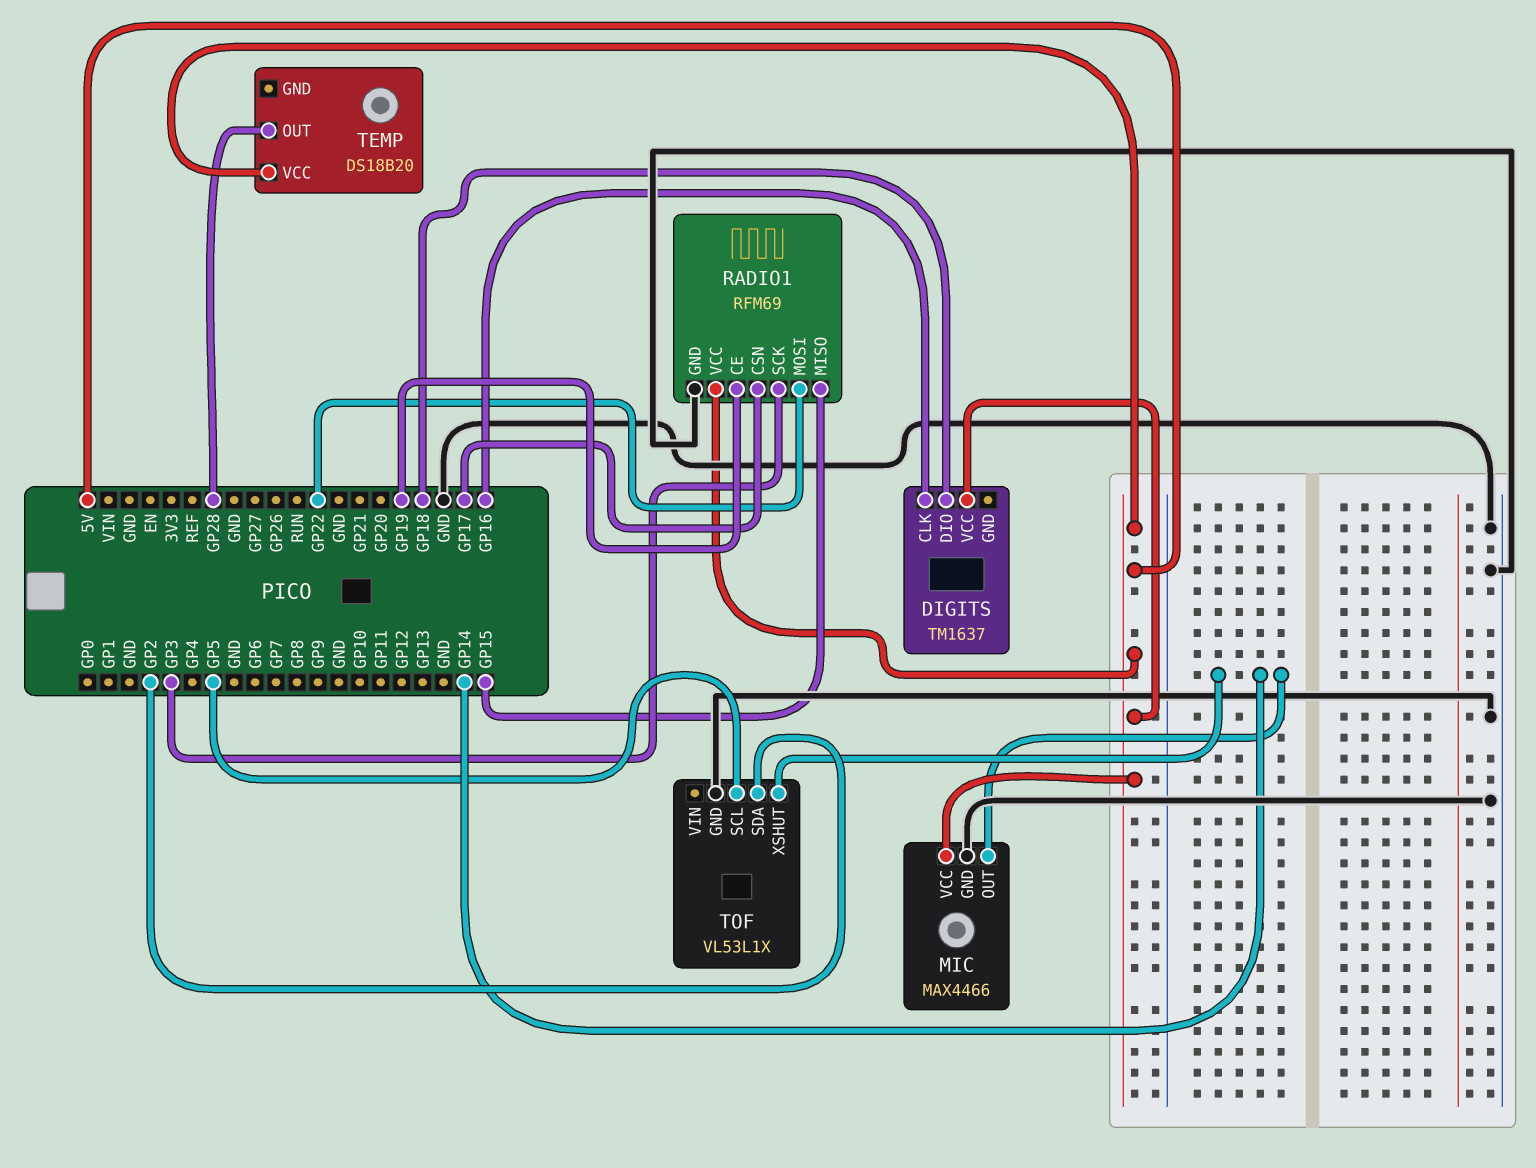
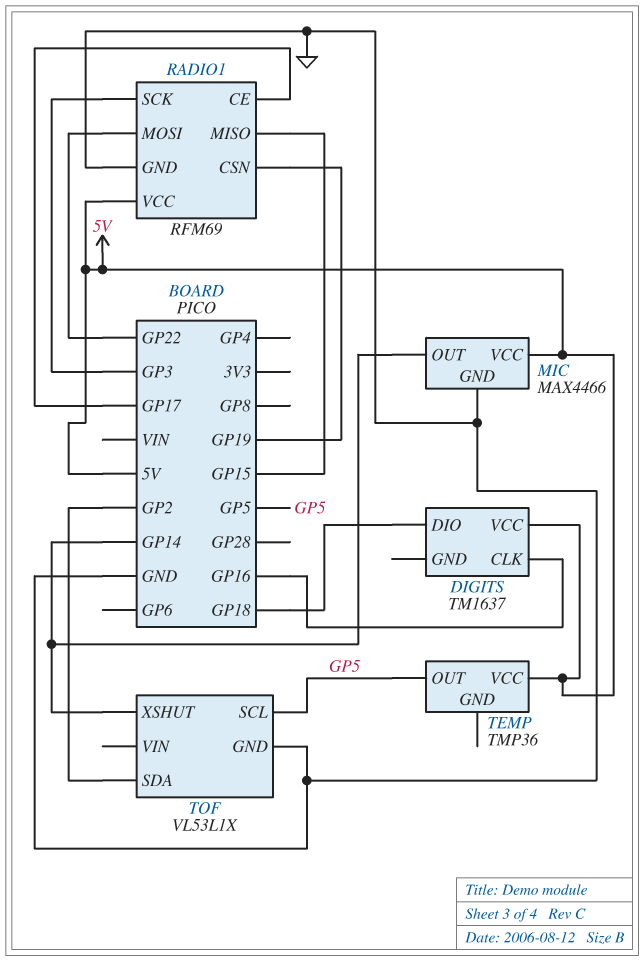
RADIO1 pin CE: GP19 -> GP17
RADIO1 pin CSN: GP17 -> GP19
TEMP: DS18B20 -> TMP36
TEMP pin OUT: GP28 -> GP5

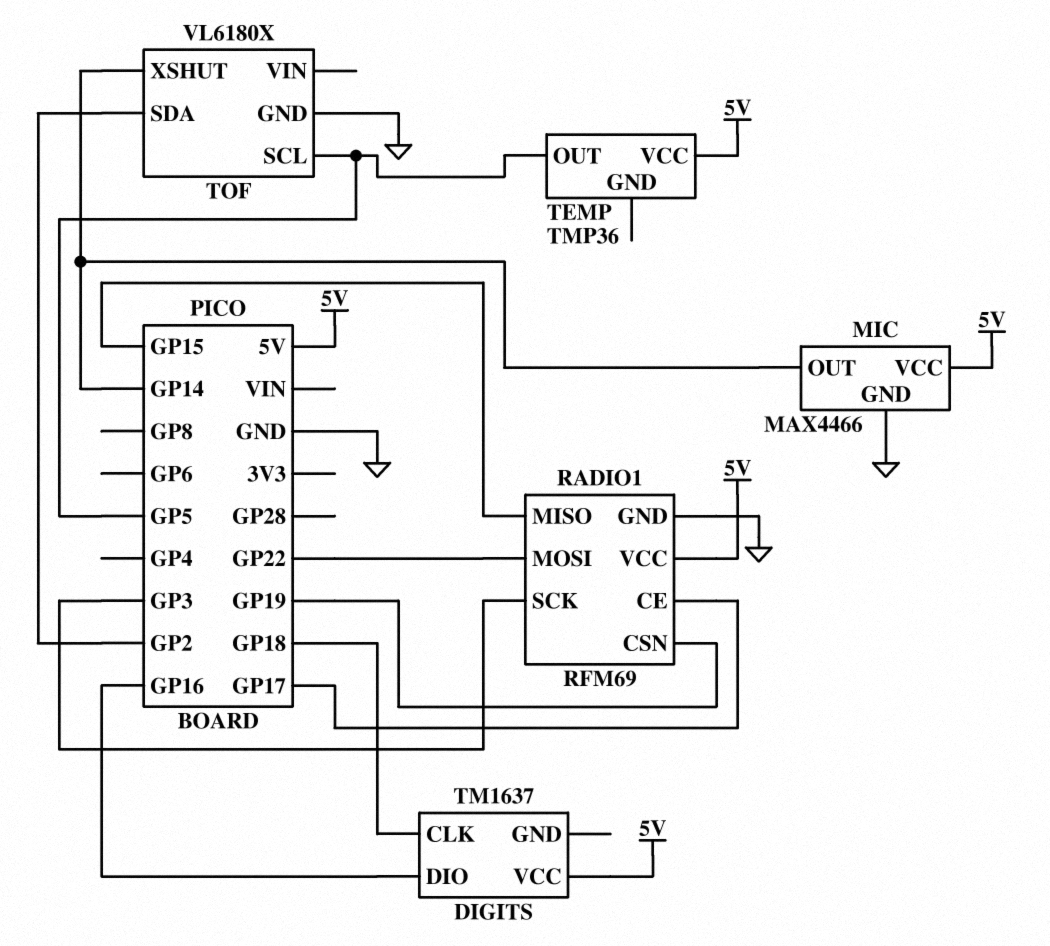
DIGITS pin CLK: GP16 -> GP18
DIGITS pin DIO: GP18 -> GP16
TOF: VL53L1X -> VL6180X

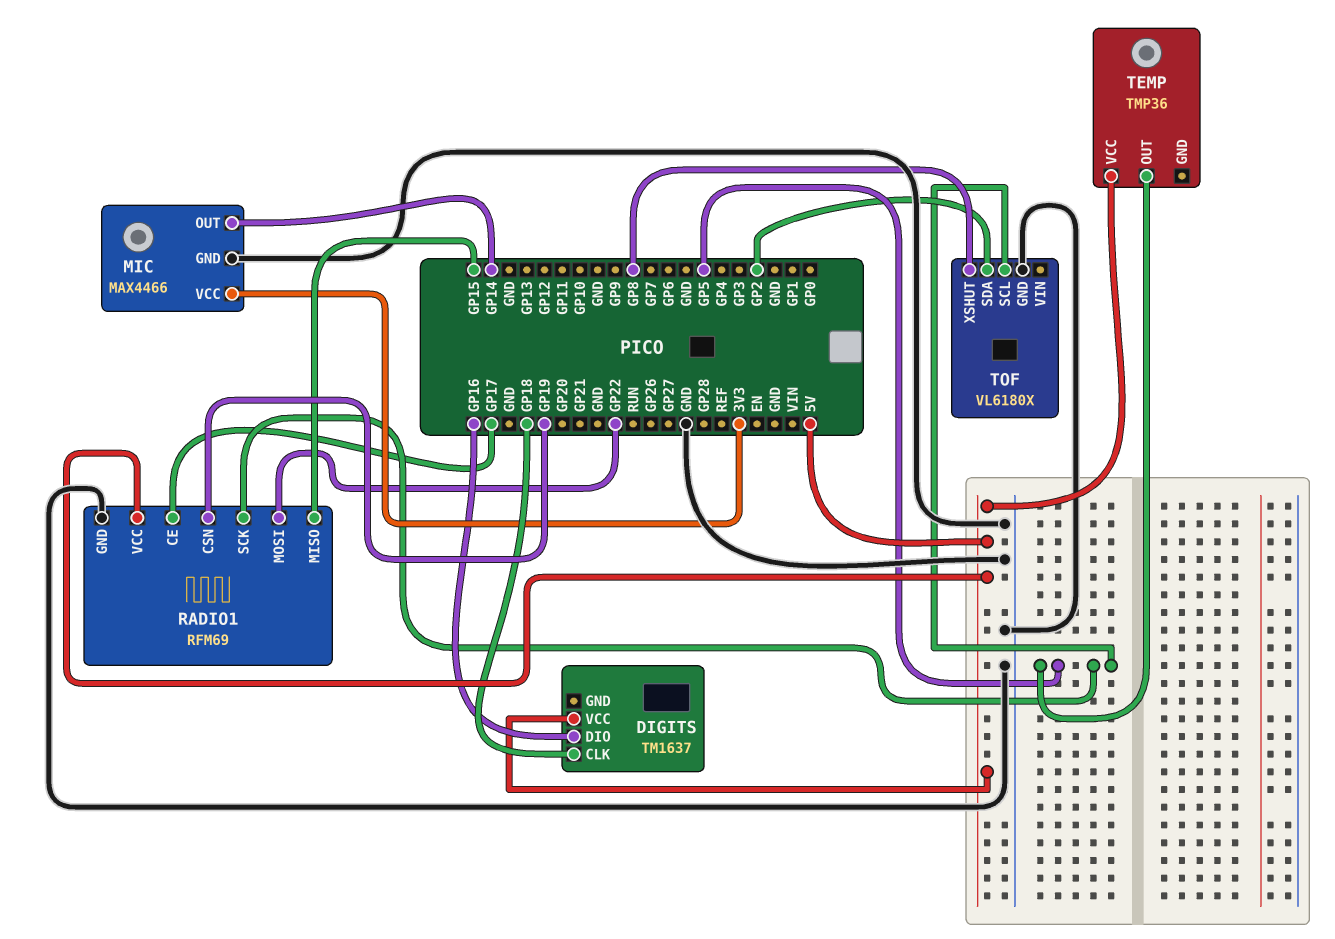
MIC pin VCC: 5V -> 3V3
RADIO1 pin SCK: GP3 -> GP5
TOF pin XSHUT: GP14 -> GP8

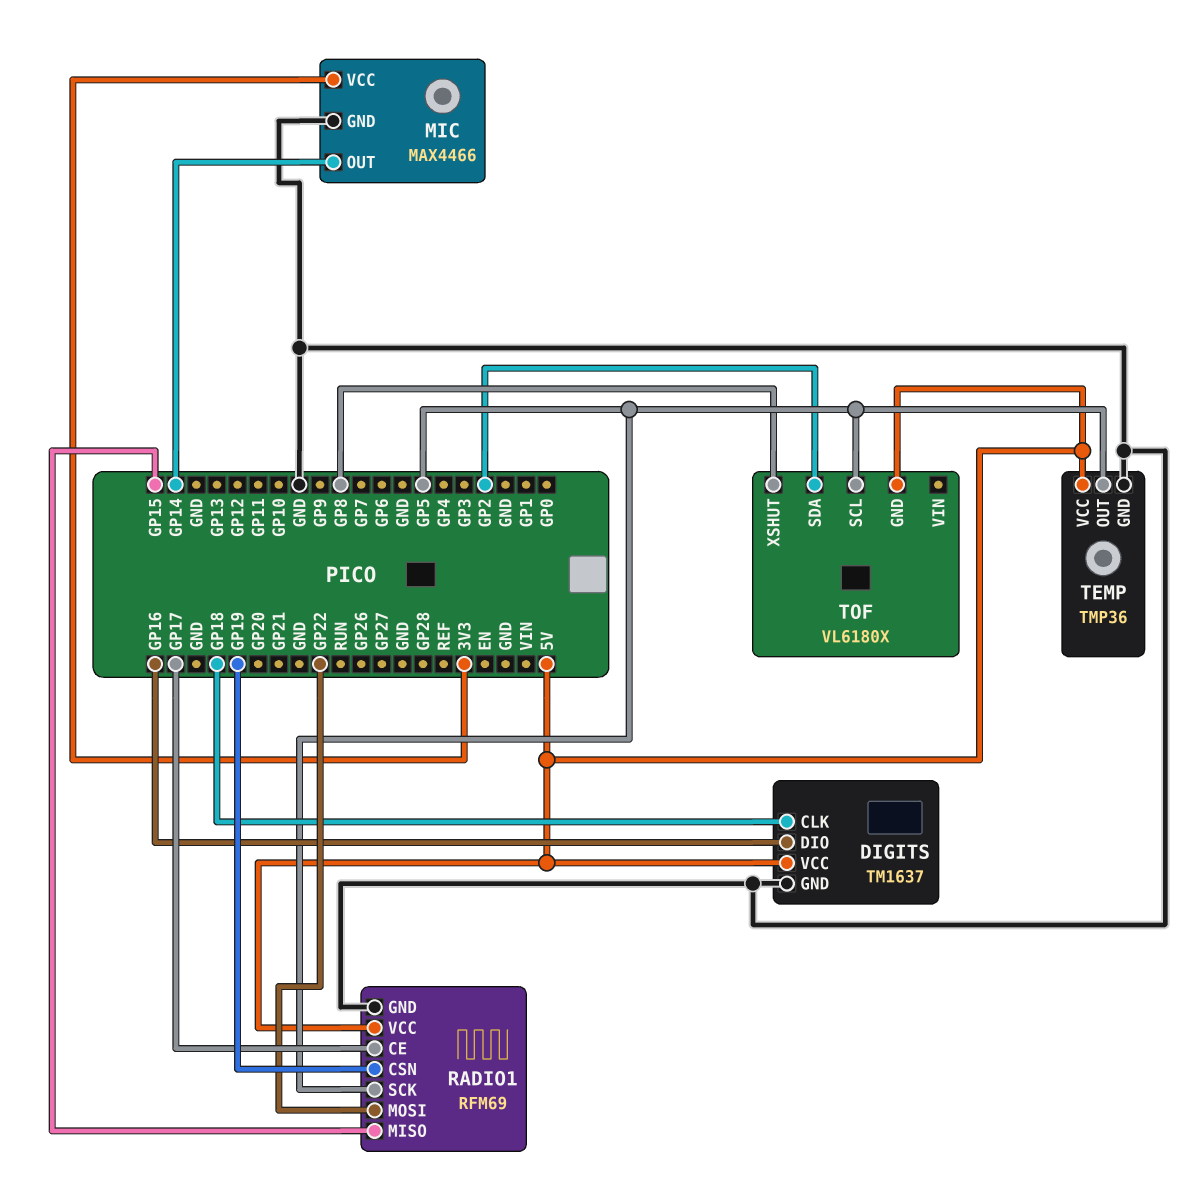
DIGITS pin GND: none -> GND
TEMP pin GND: none -> GND
TOF pin GND: GND -> 5V

